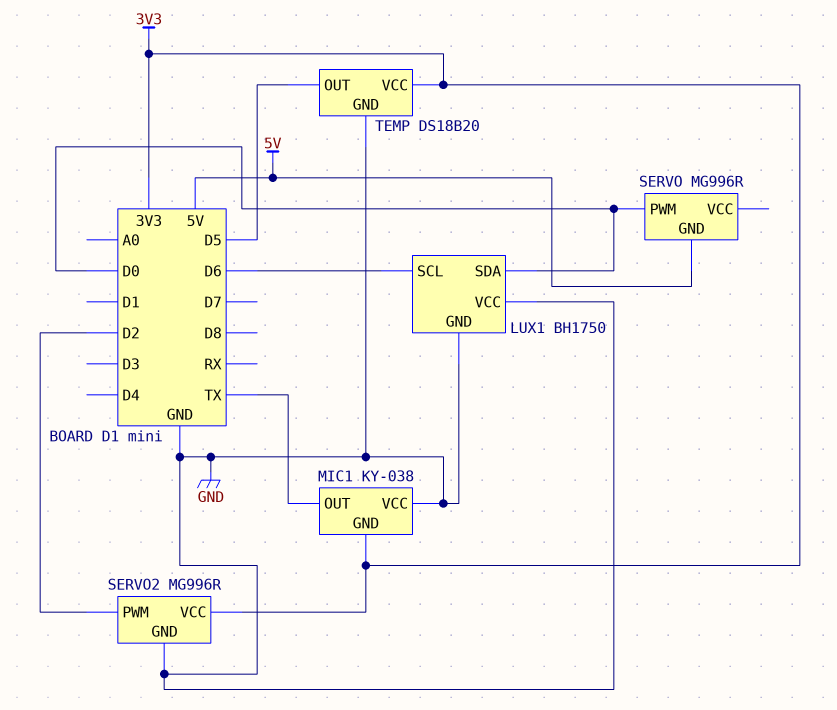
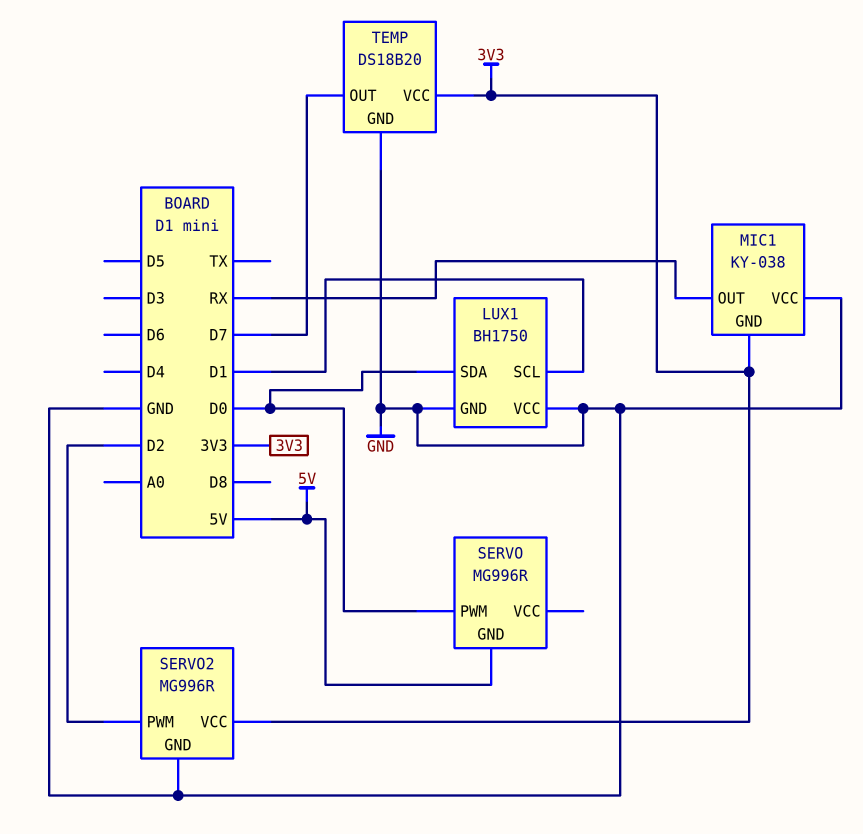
LUX1 pin SCL: D6 -> D1
MIC1 pin OUT: TX -> RX
TEMP pin OUT: D5 -> D7

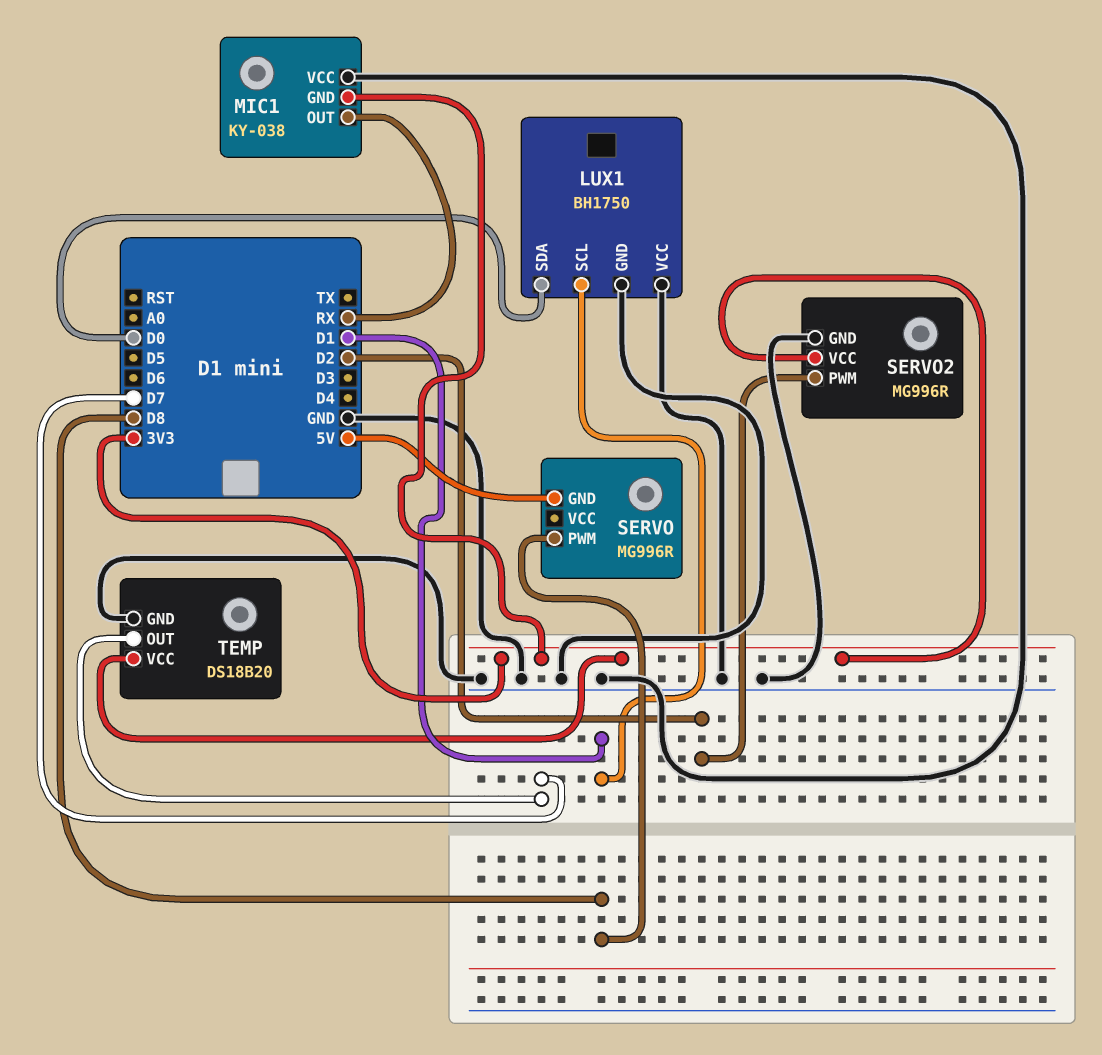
SERVO pin PWM: D0 -> D8

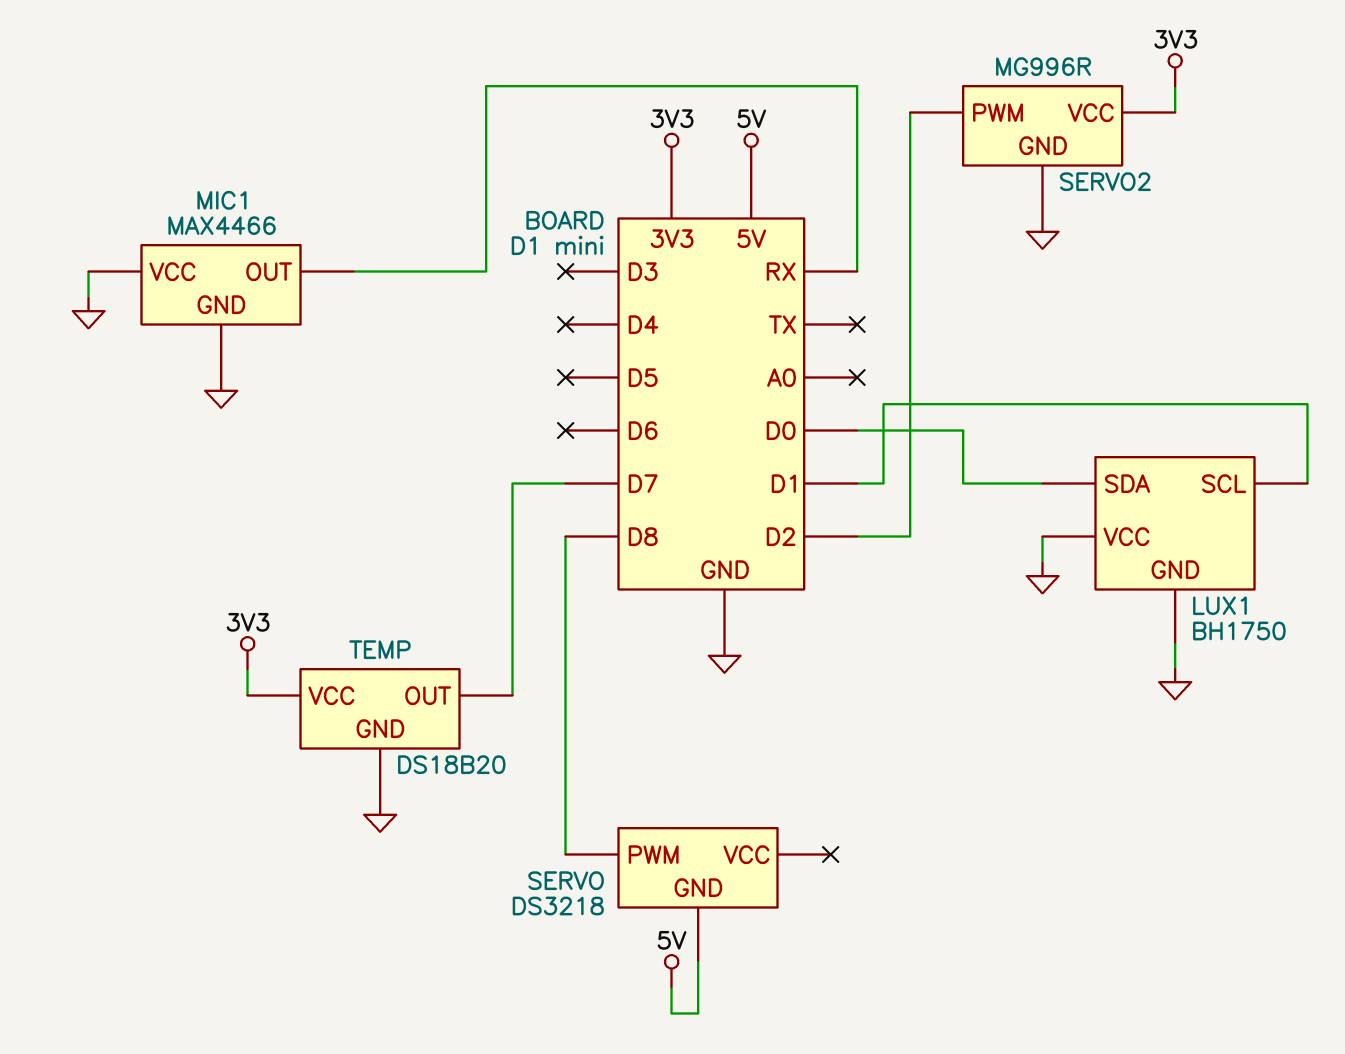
MIC1: KY-038 -> MAX4466
MIC1 pin GND: 3V3 -> GND
SERVO: MG996R -> DS3218

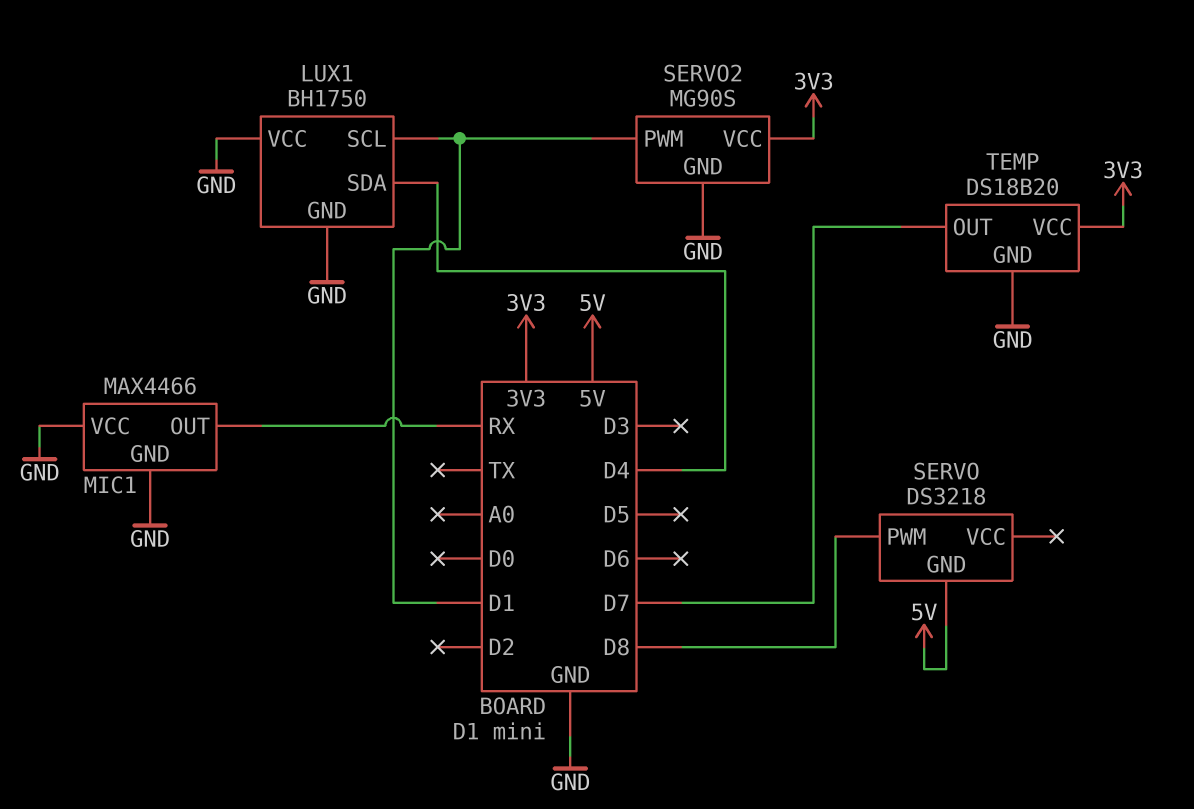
LUX1 pin SDA: D0 -> D4
SERVO2: MG996R -> MG90S
SERVO2 pin PWM: D2 -> D1

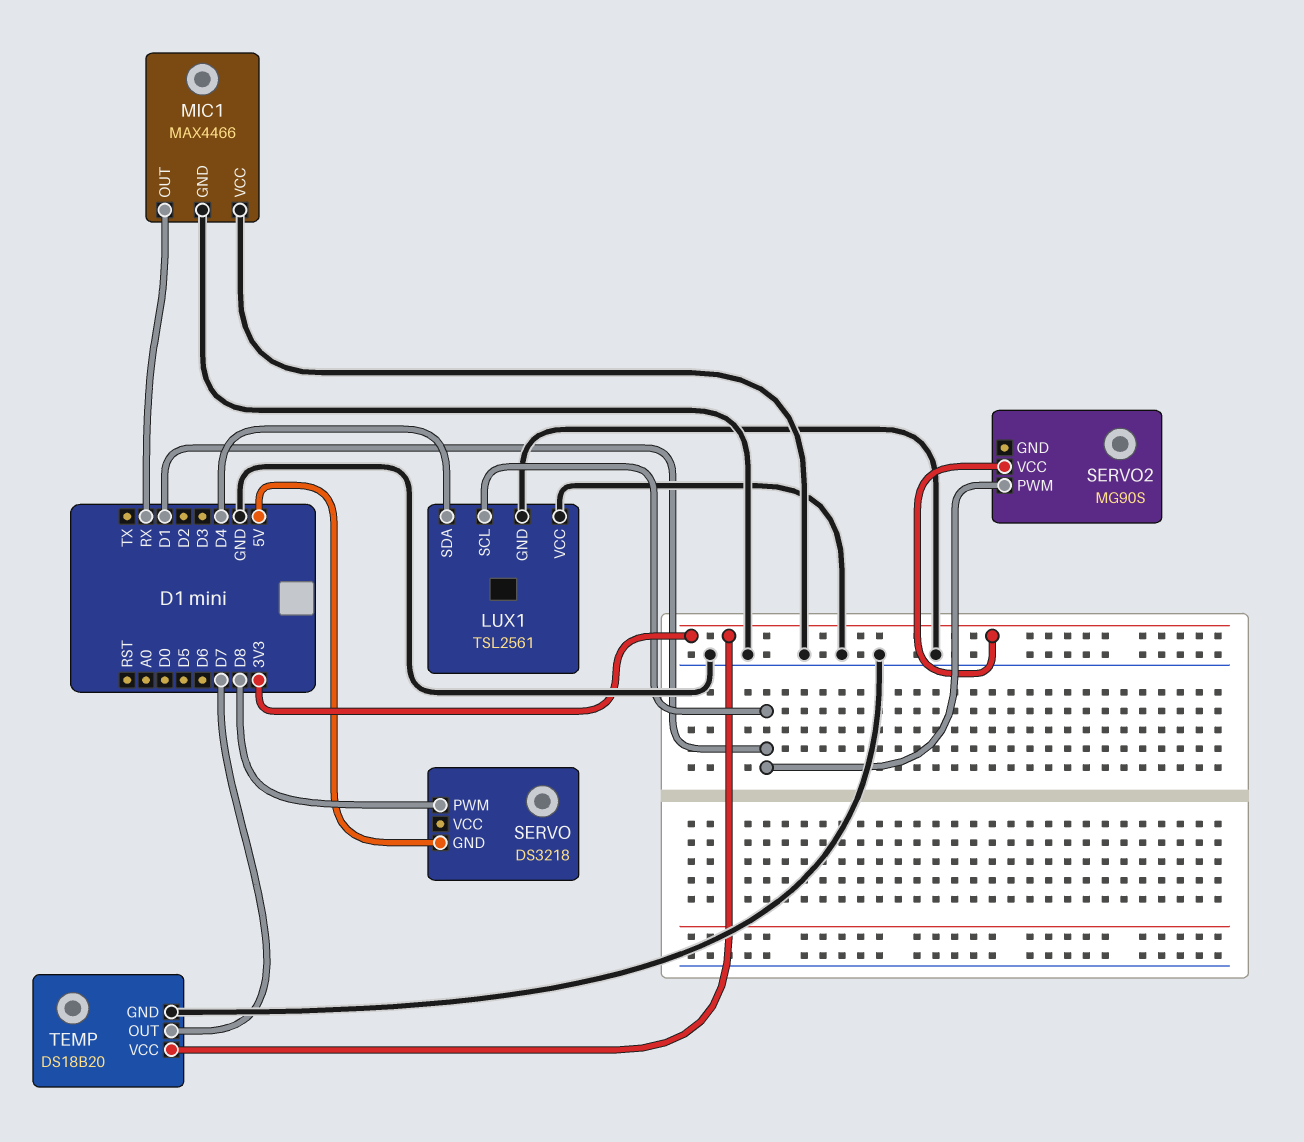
LUX1: BH1750 -> TSL2561
SERVO2 pin GND: GND -> none

